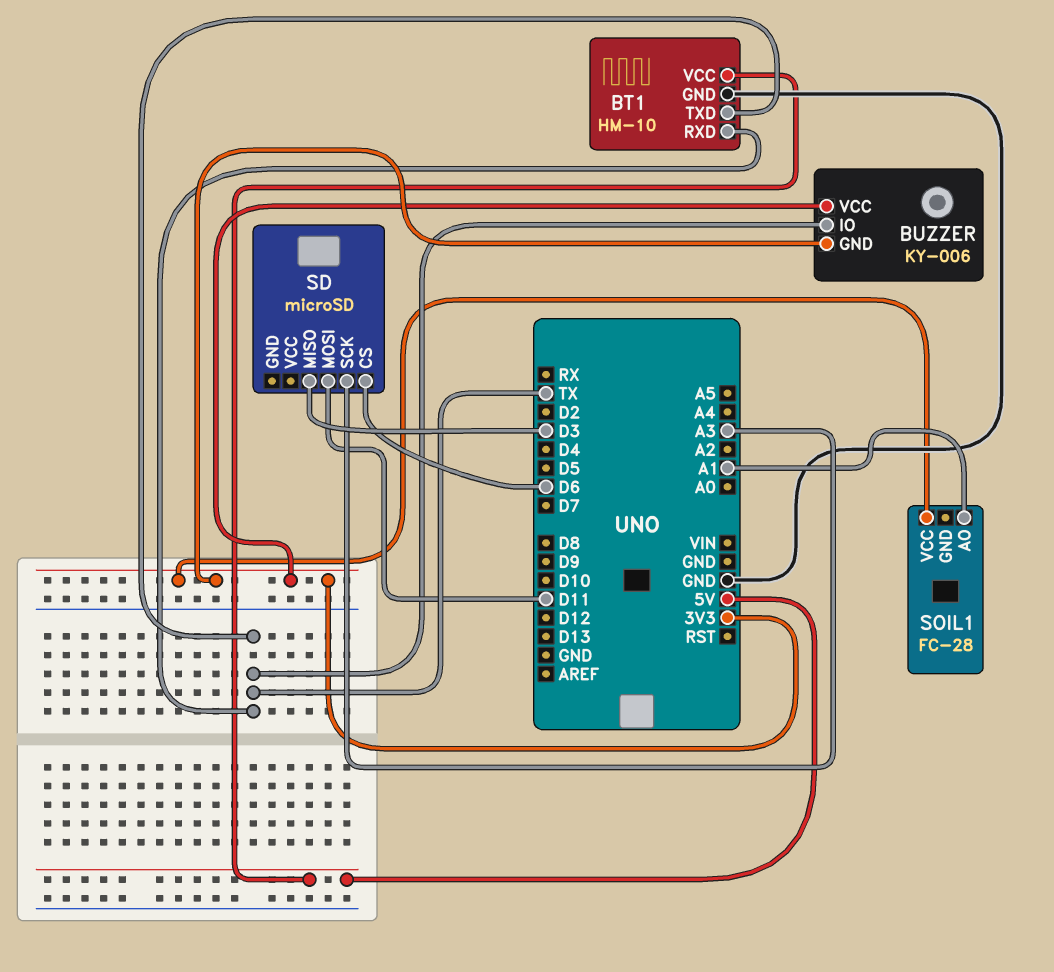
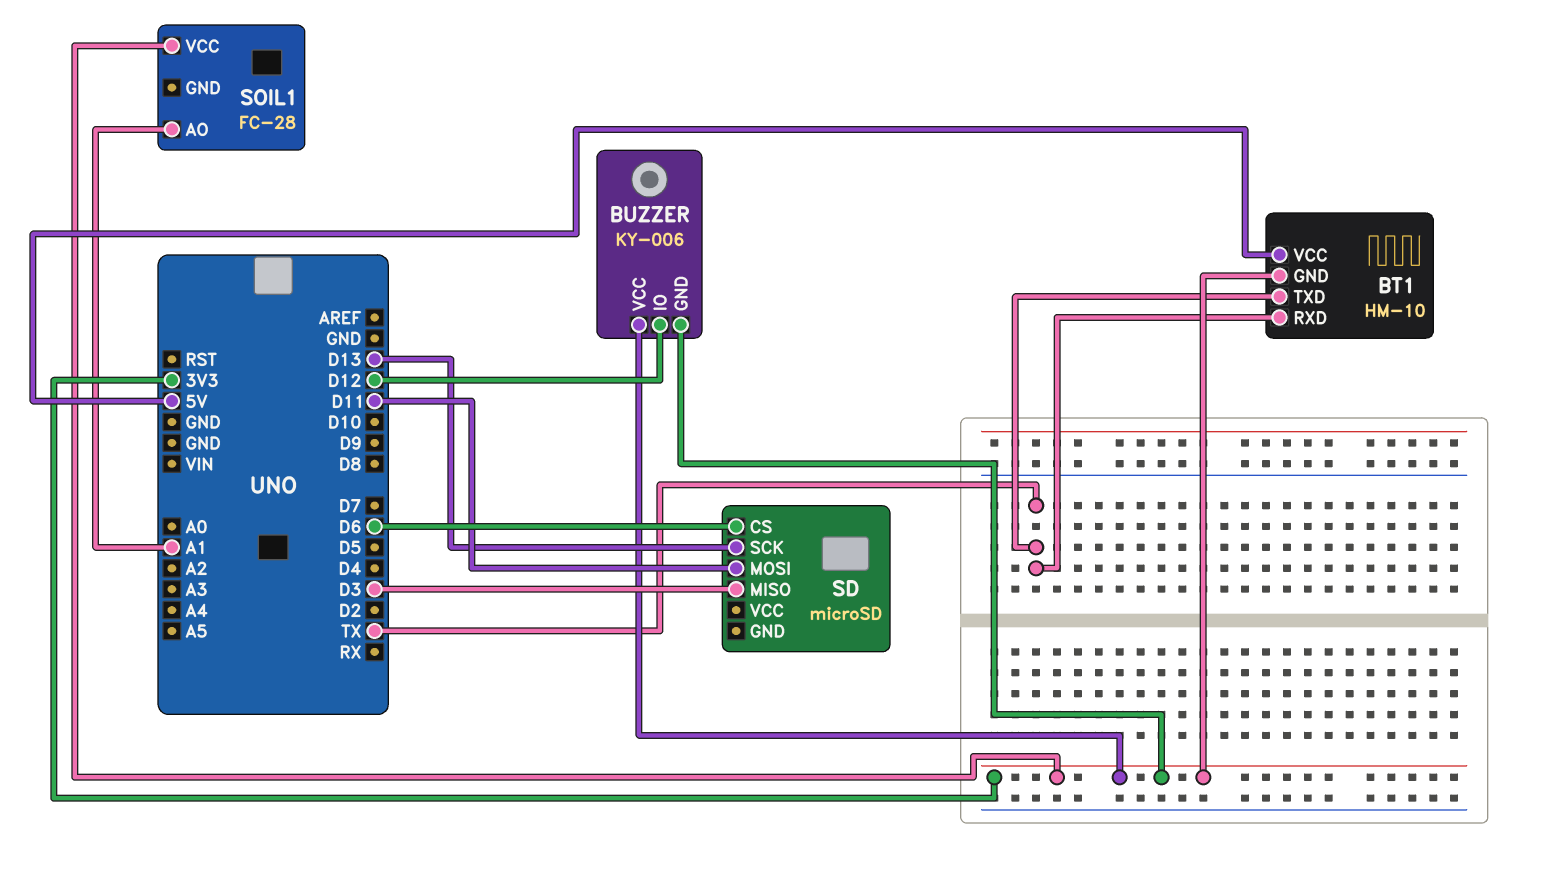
BT1 pin GND: GND -> 3V3
BUZZER pin IO: TX -> D12
SD pin SCK: A3 -> D13

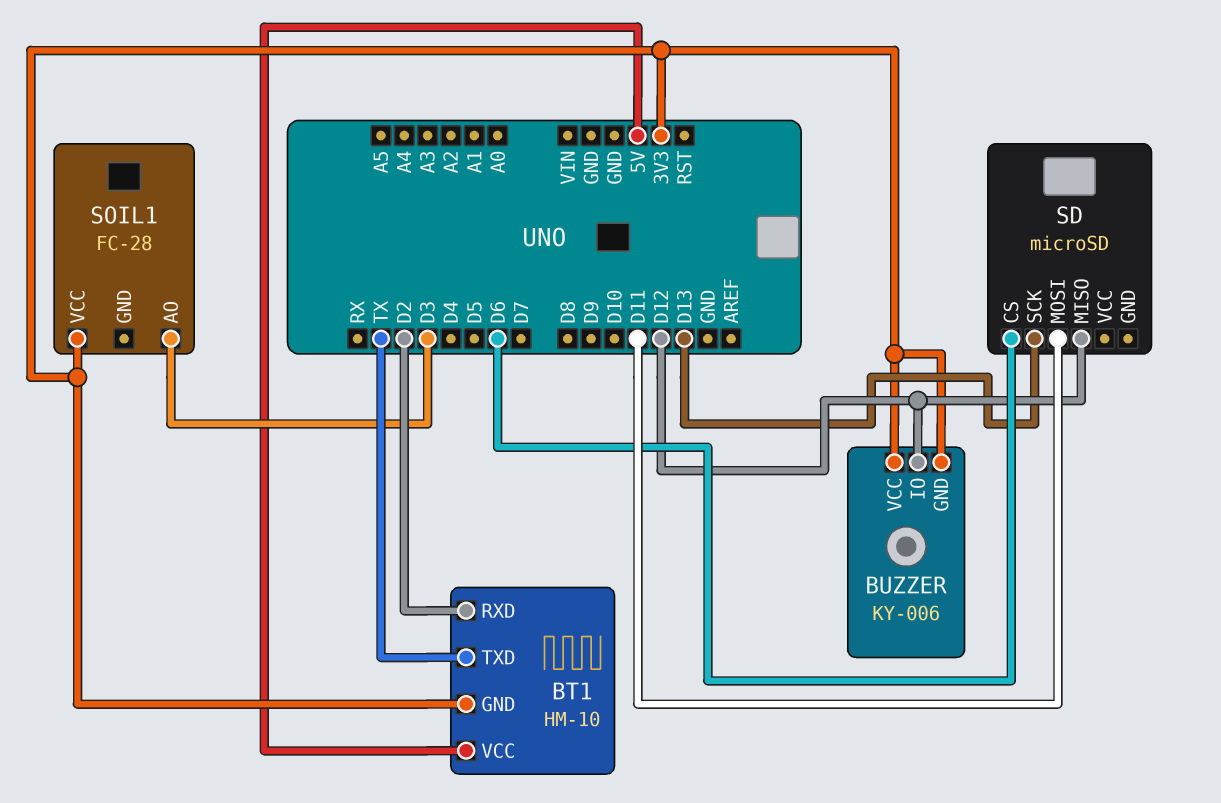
BT1 pin RXD: TX -> D2
SD pin MISO: D3 -> D12
SOIL1 pin AO: A1 -> D3

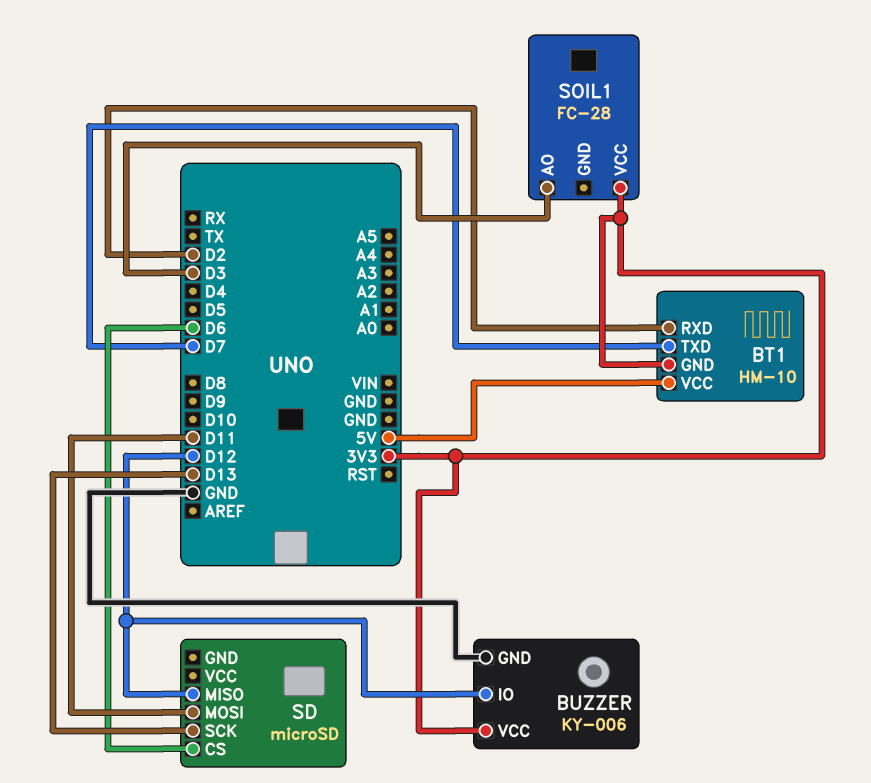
BT1 pin TXD: TX -> D7
BUZZER pin GND: 3V3 -> GND

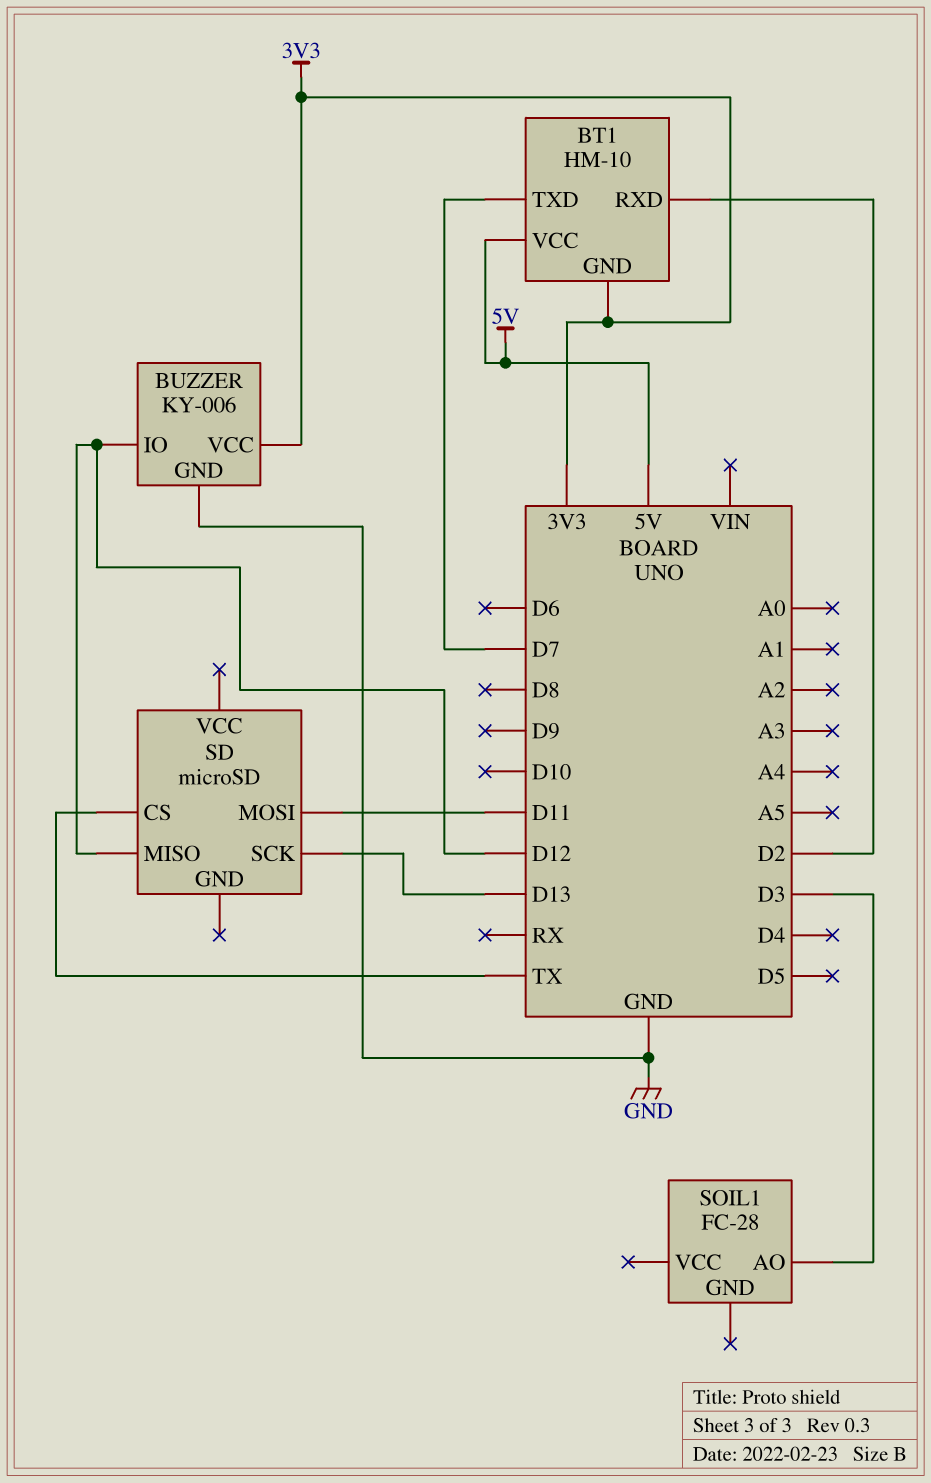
SD pin CS: D6 -> TX
SOIL1 pin VCC: 3V3 -> none

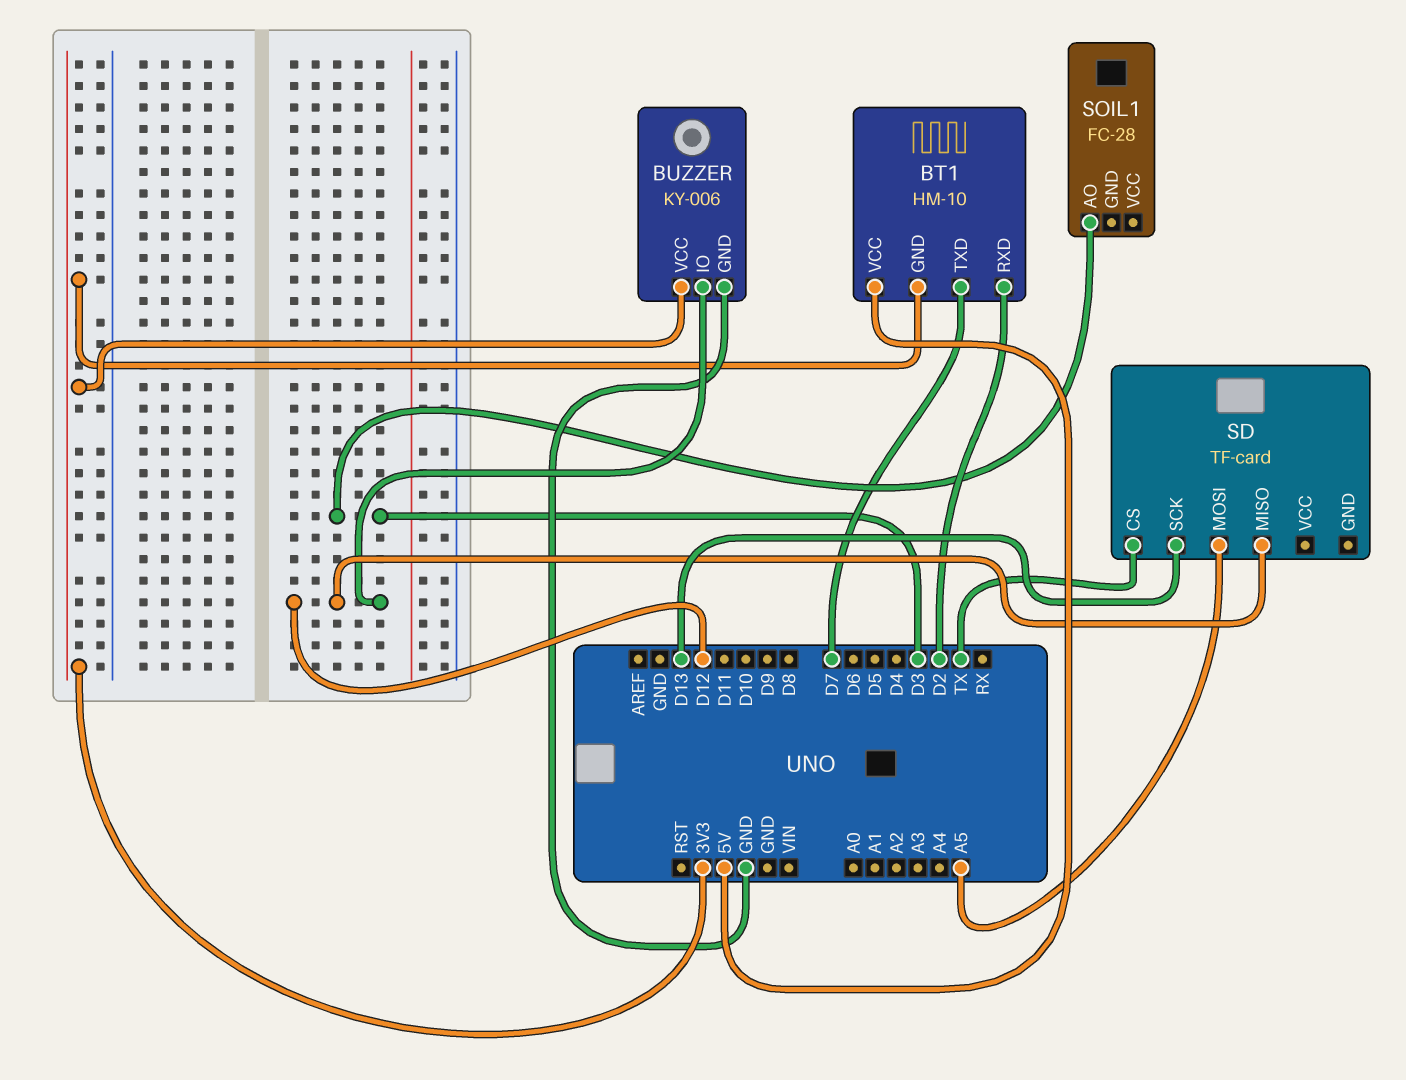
SD: microSD -> TF-card
SD pin MOSI: D11 -> A5

